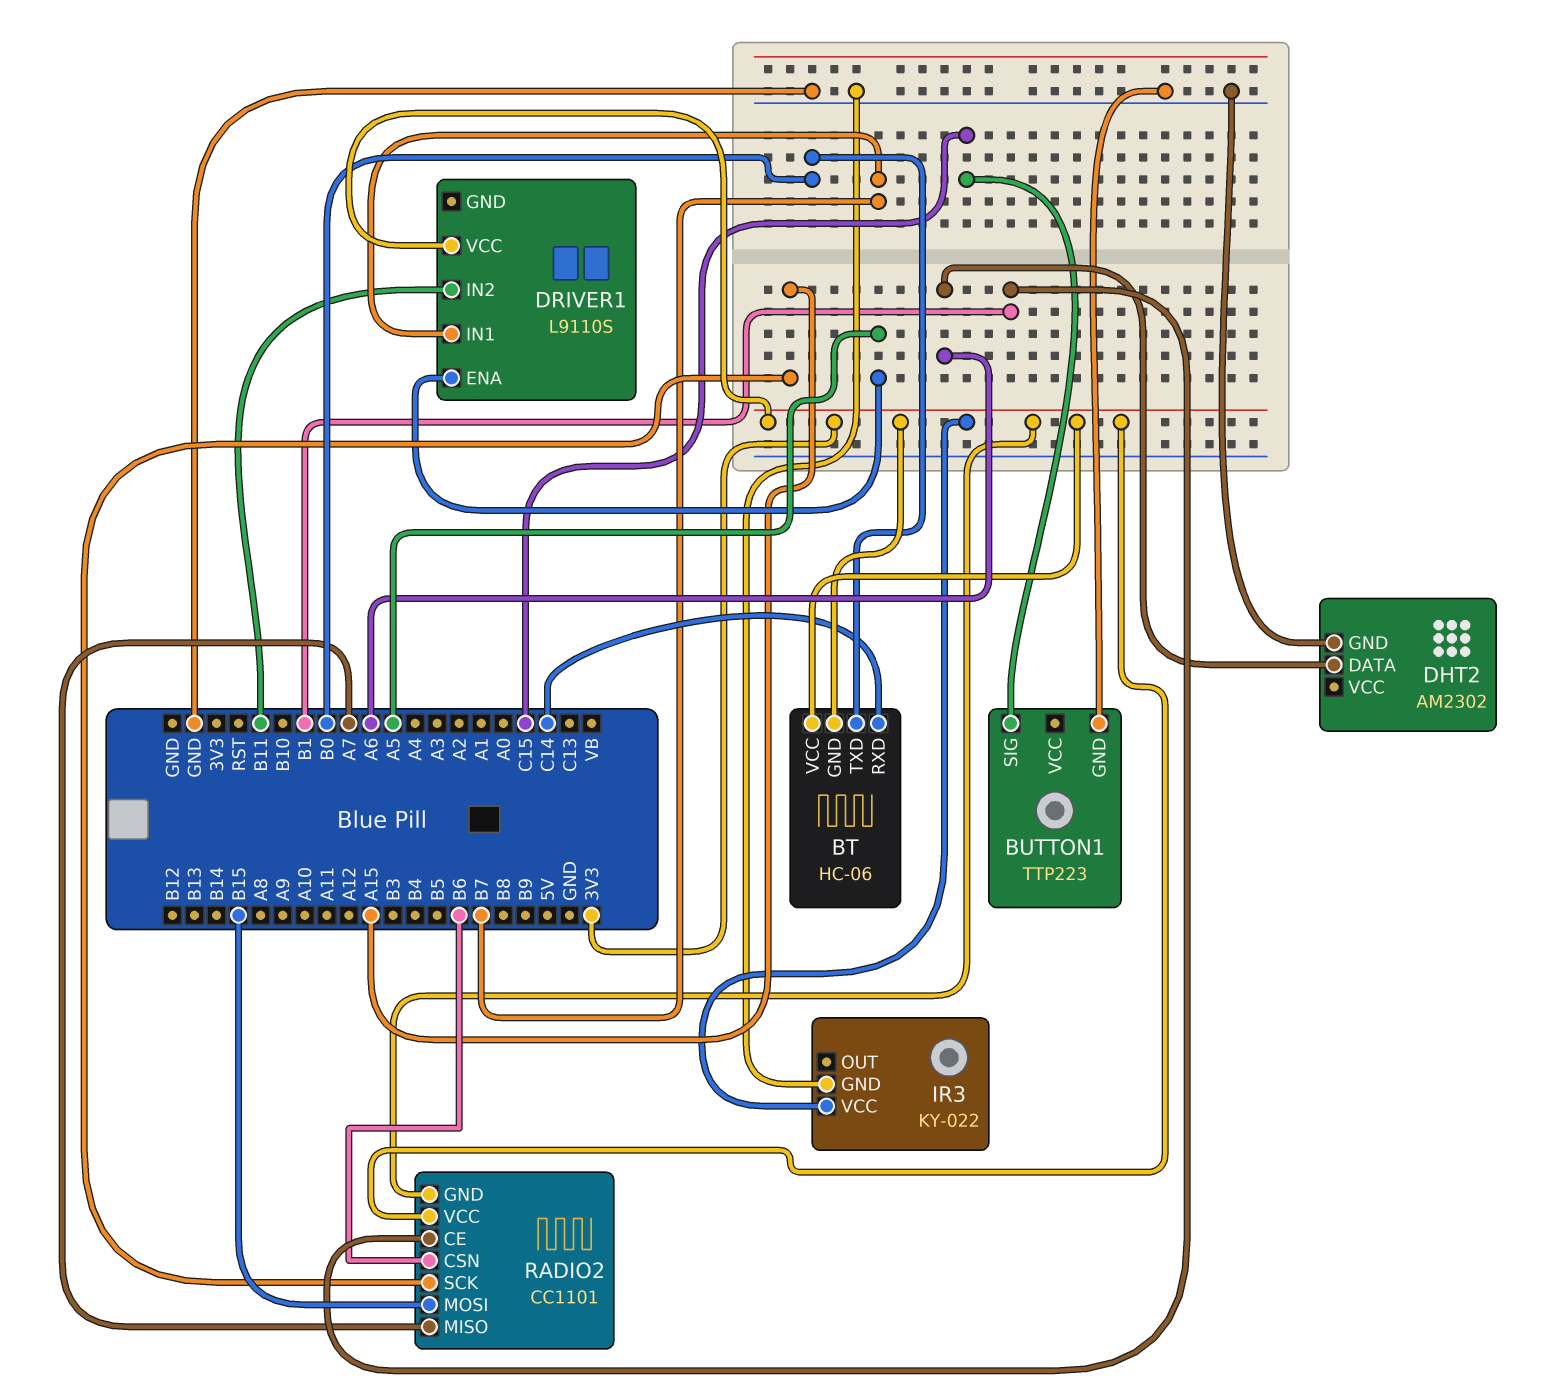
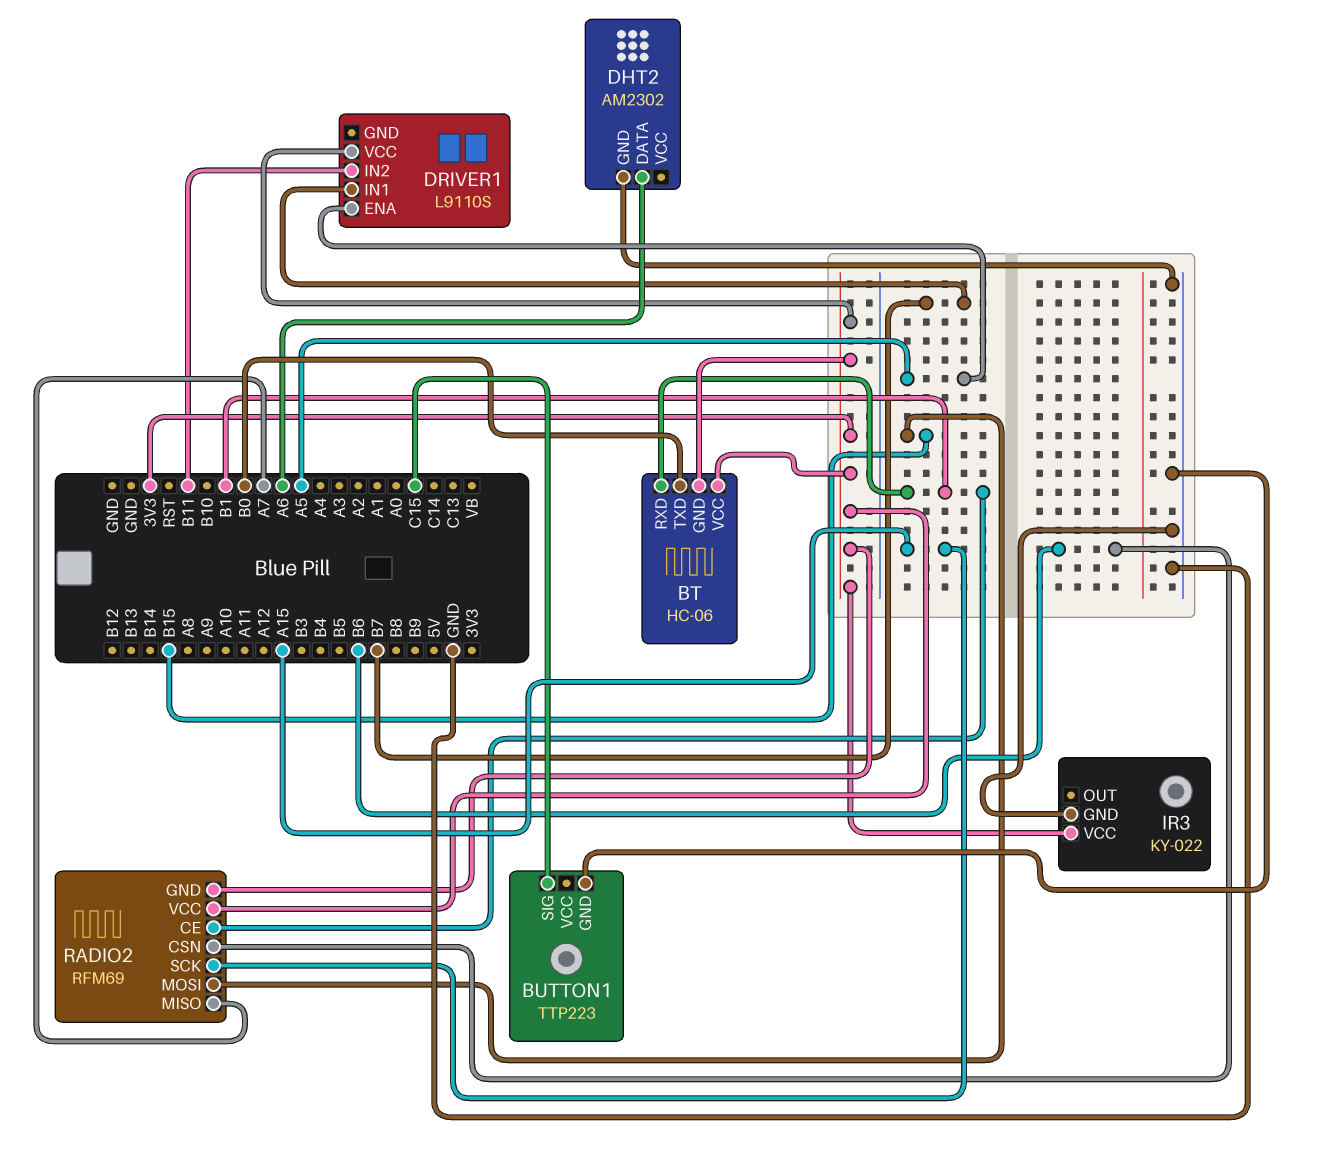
BT pin RXD: C14 -> B1
RADIO2: CC1101 -> RFM69

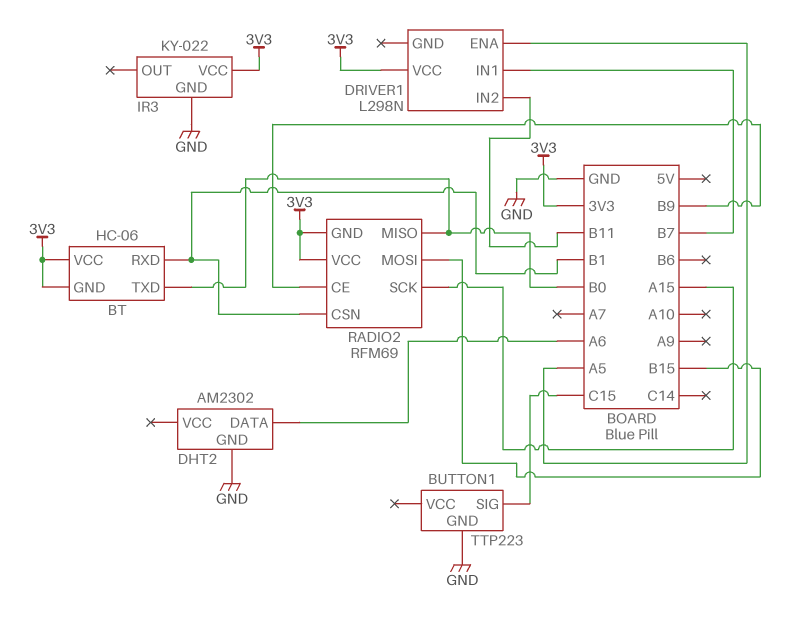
DRIVER1: L9110S -> L298N
RADIO2 pin CE: B1 -> B9
RADIO2 pin CSN: B6 -> B1
RADIO2 pin MISO: A7 -> B0

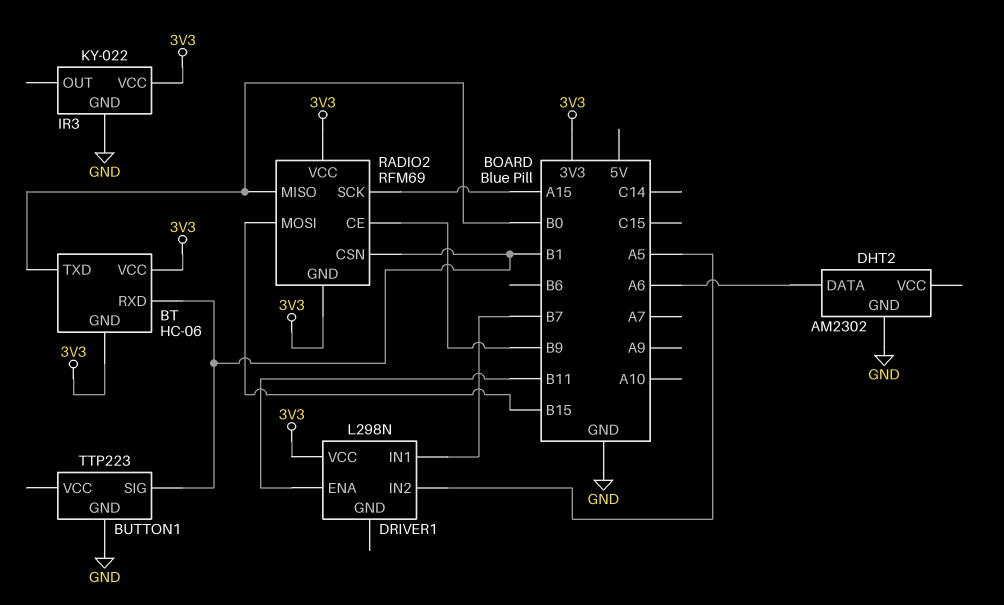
BUTTON1 pin SIG: C15 -> B1
DRIVER1 pin ENA: A5 -> B11
DRIVER1 pin IN2: B11 -> A5

